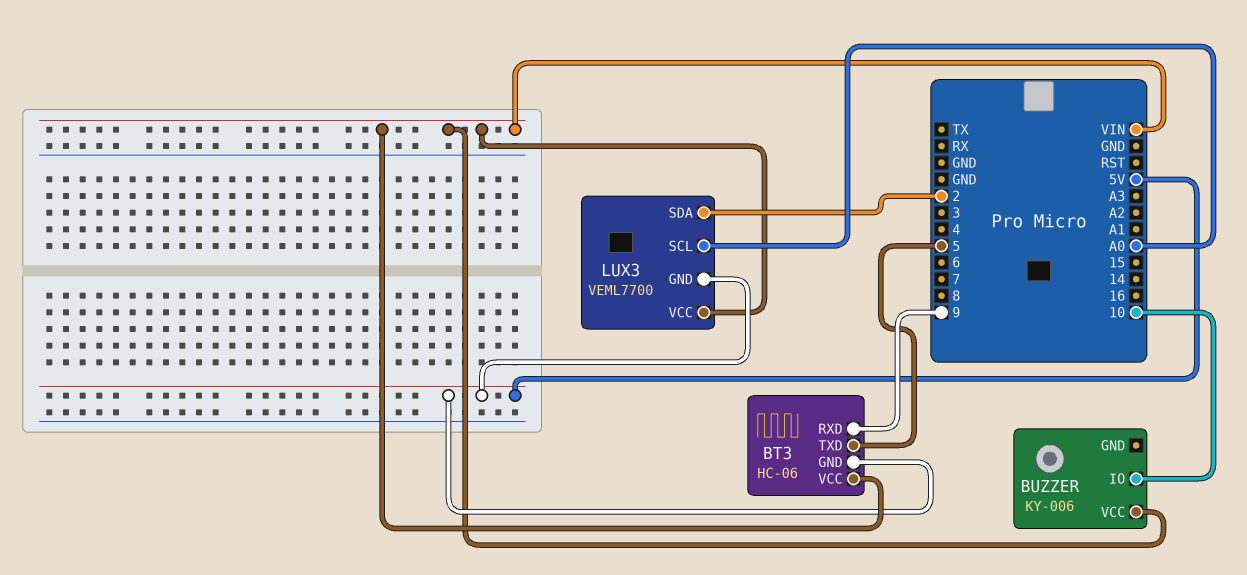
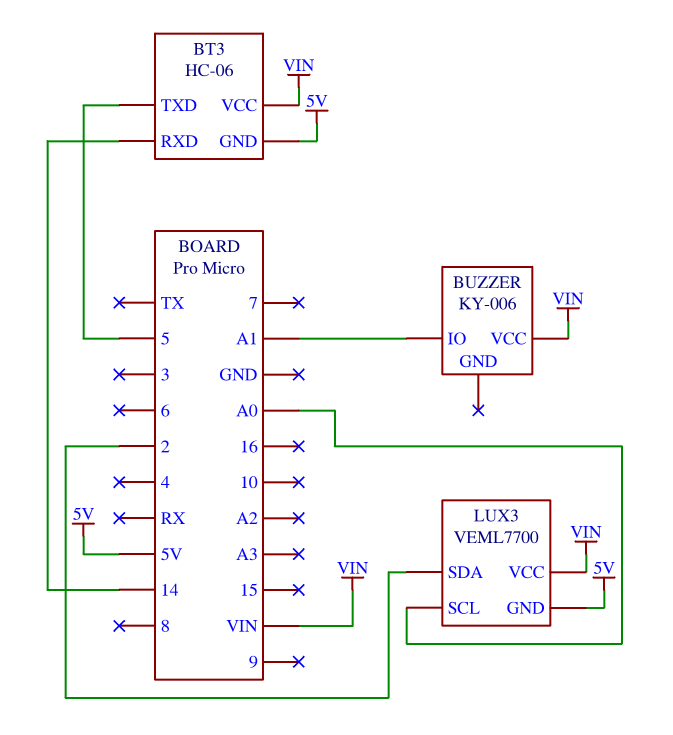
BT3 pin RXD: 9 -> 14
BUZZER pin IO: 10 -> A1

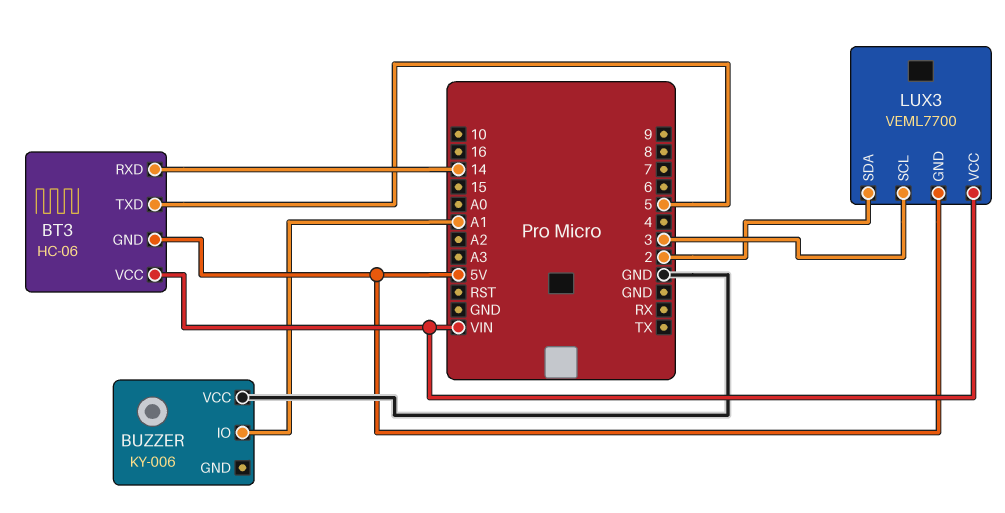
BUZZER pin VCC: VIN -> GND
LUX3 pin SCL: A0 -> 3

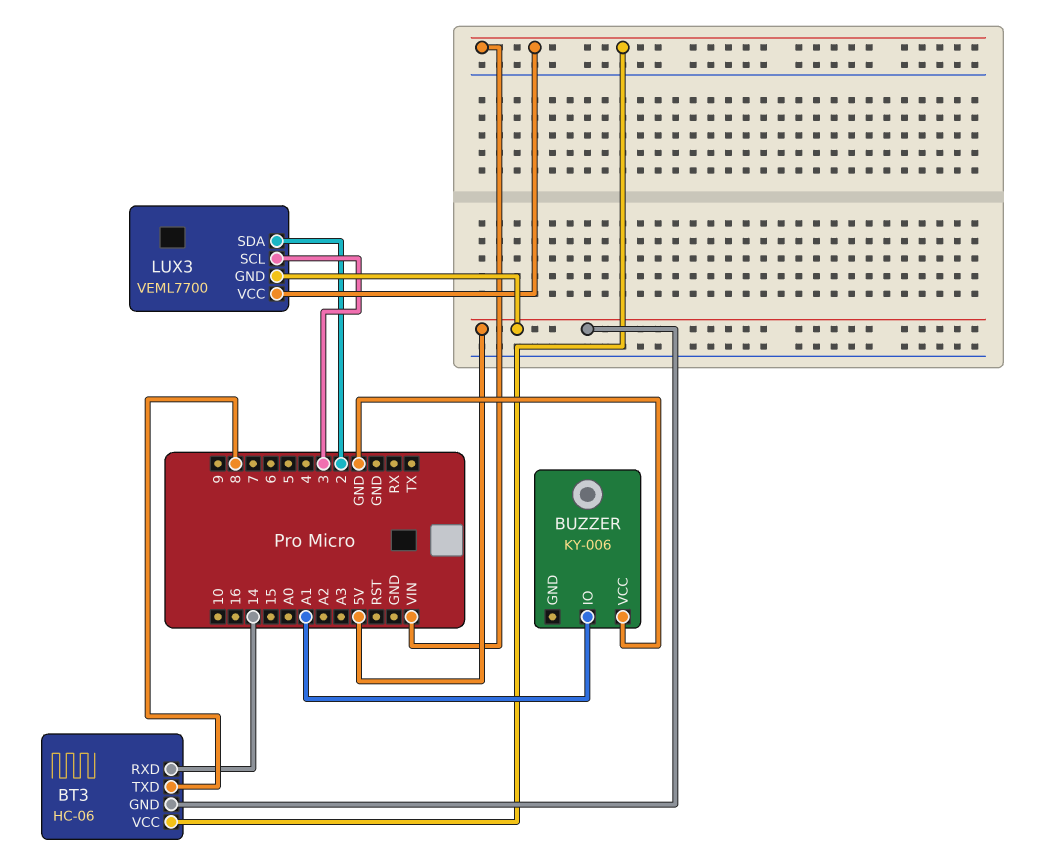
BT3 pin TXD: 5 -> 8

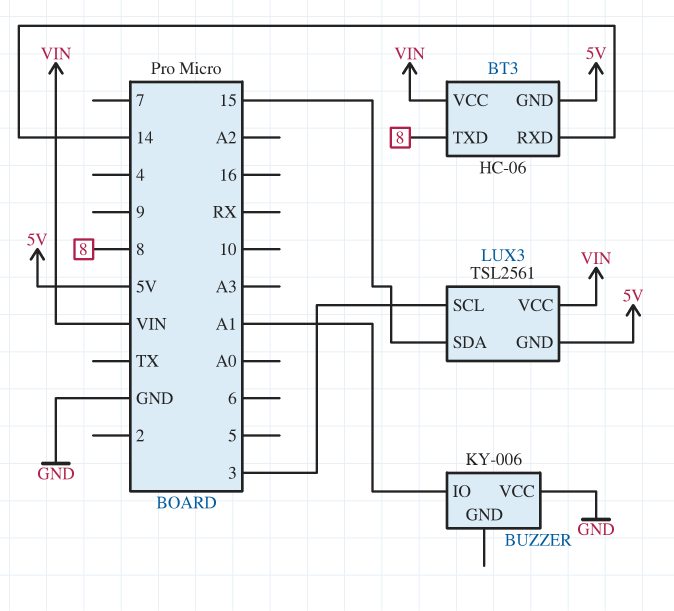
LUX3: VEML7700 -> TSL2561
LUX3 pin SDA: 2 -> 15

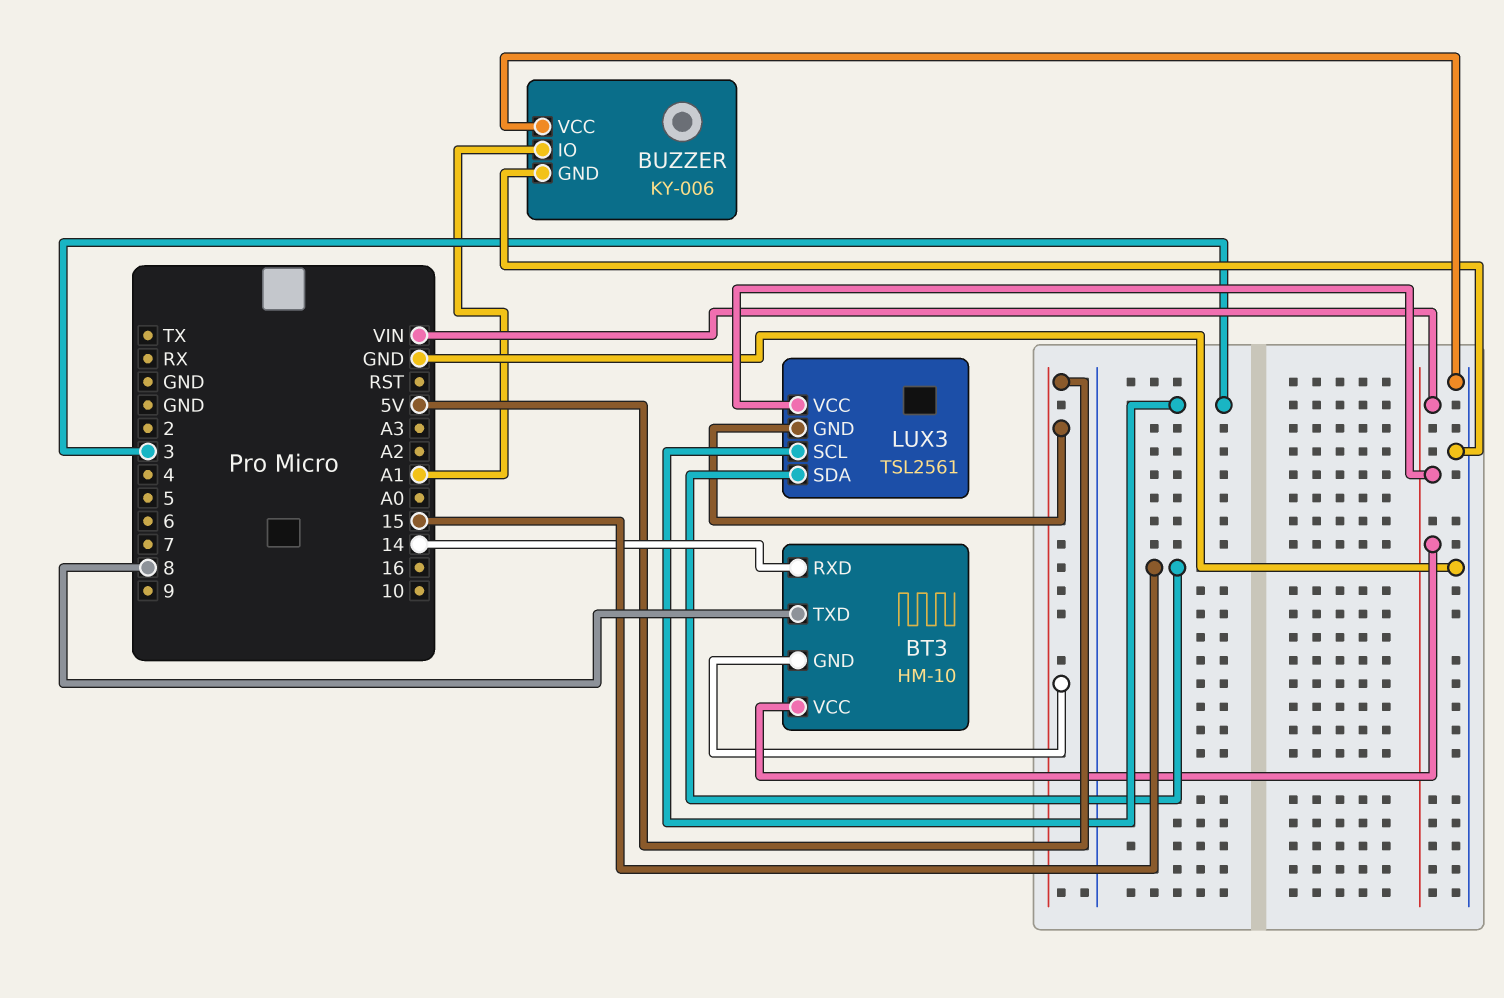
BT3: HC-06 -> HM-10
BUZZER pin GND: none -> GND

